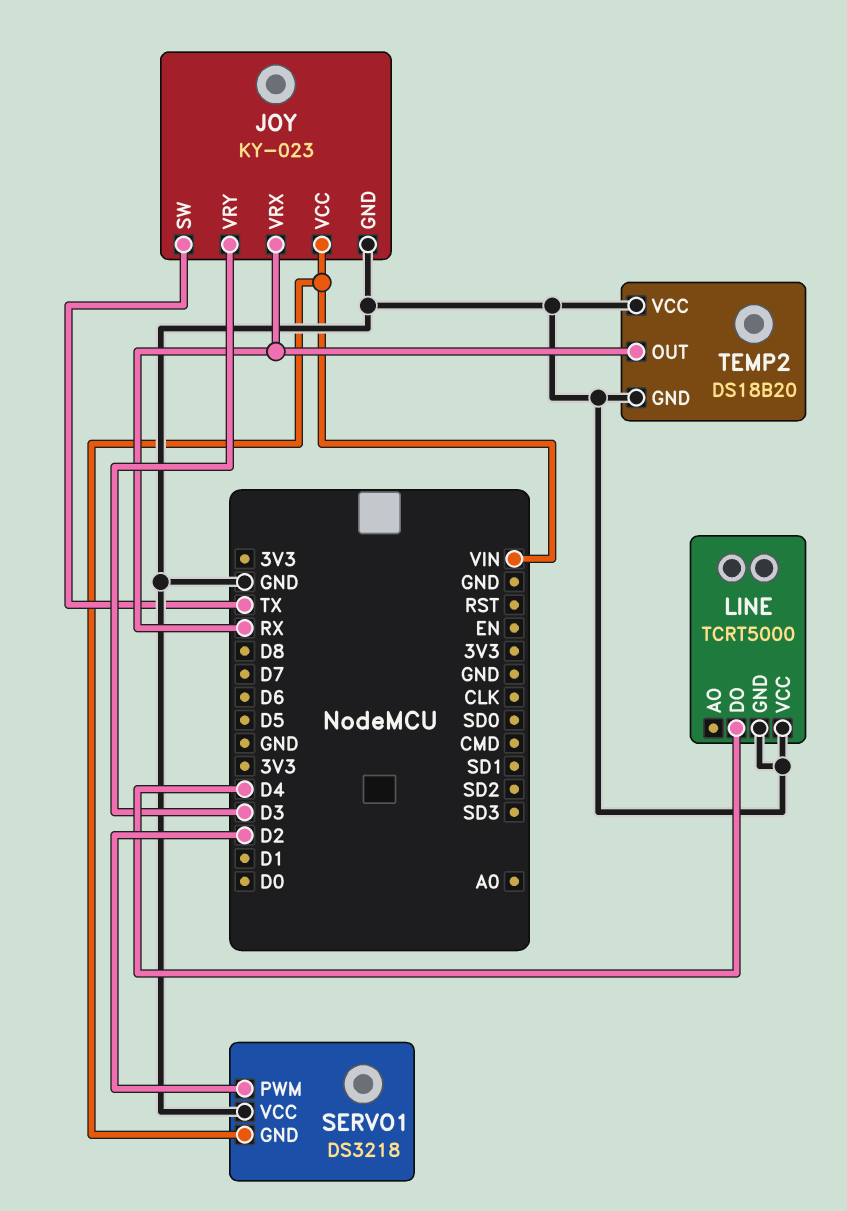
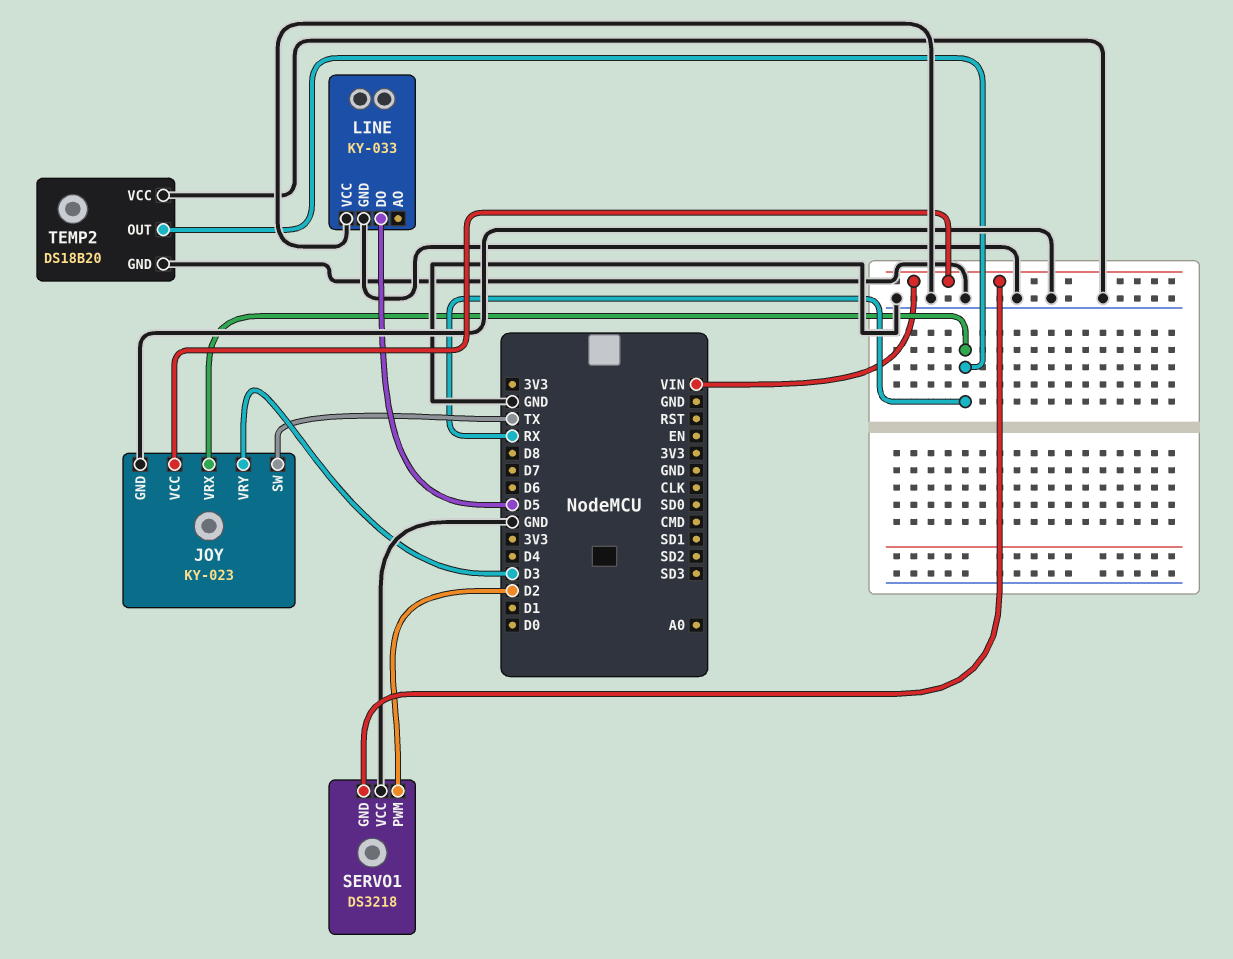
LINE: TCRT5000 -> KY-033
LINE pin DO: D4 -> D5

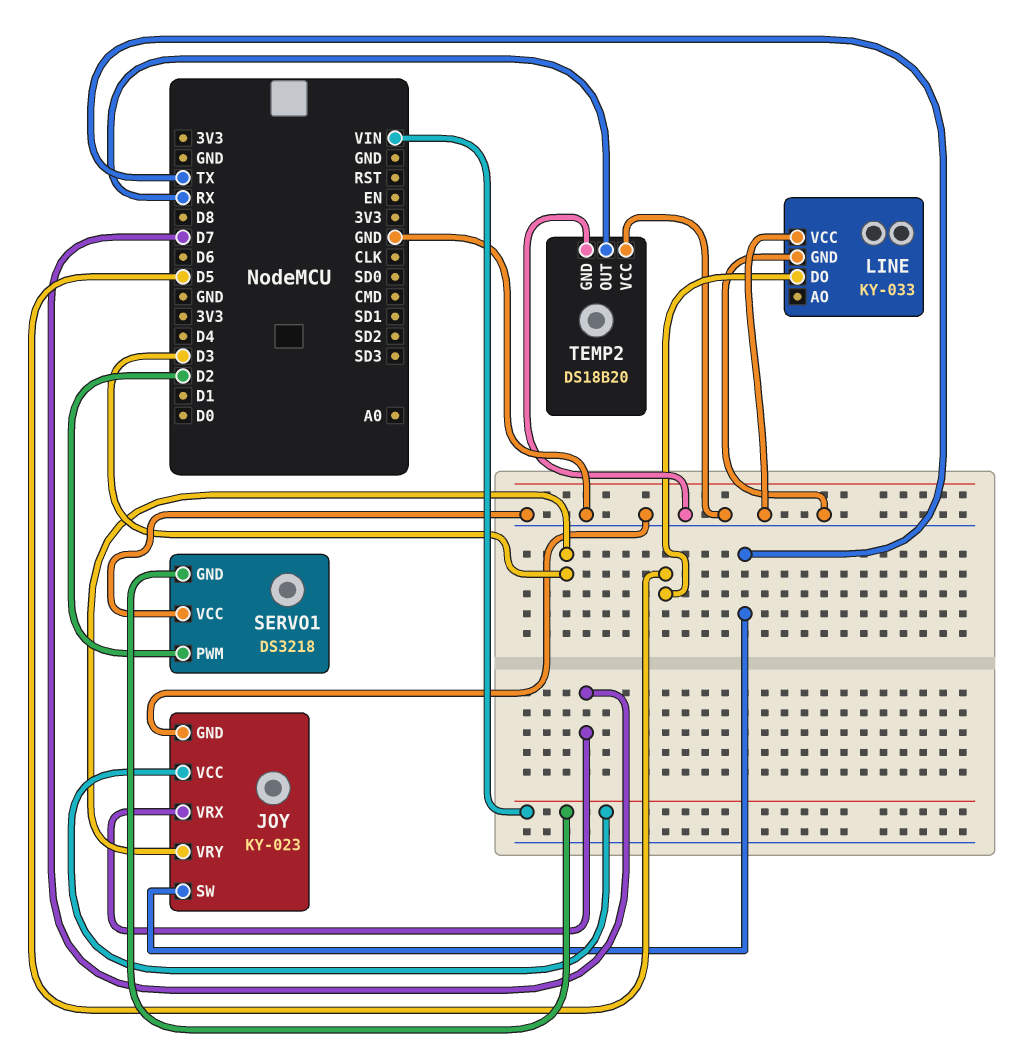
JOY pin VRX: RX -> D7

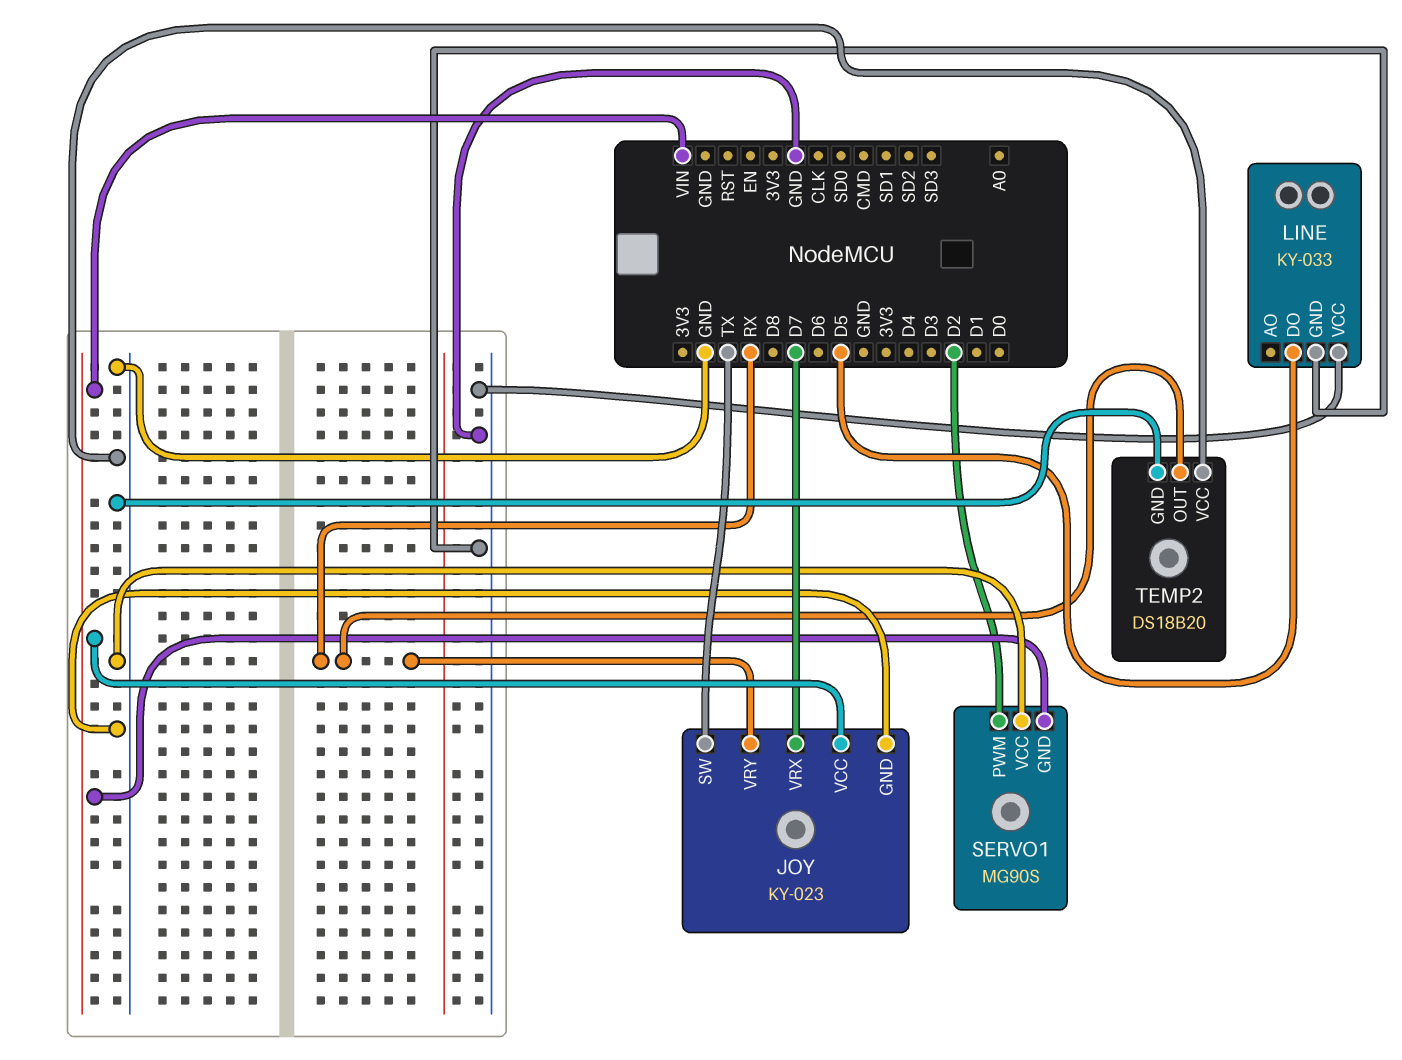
JOY pin VRY: D3 -> RX
SERVO1: DS3218 -> MG90S

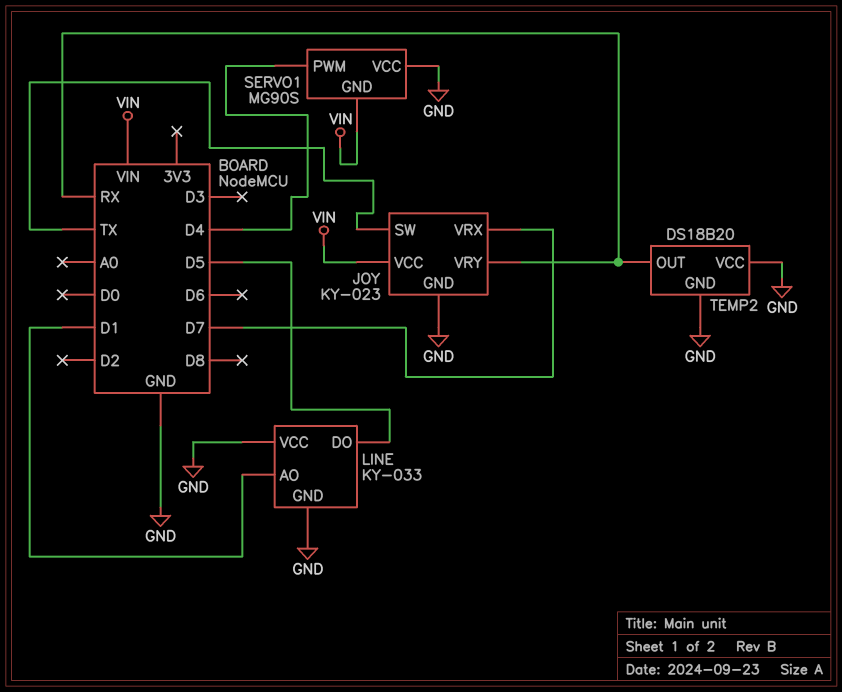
LINE pin AO: none -> D1
SERVO1 pin PWM: D2 -> D4

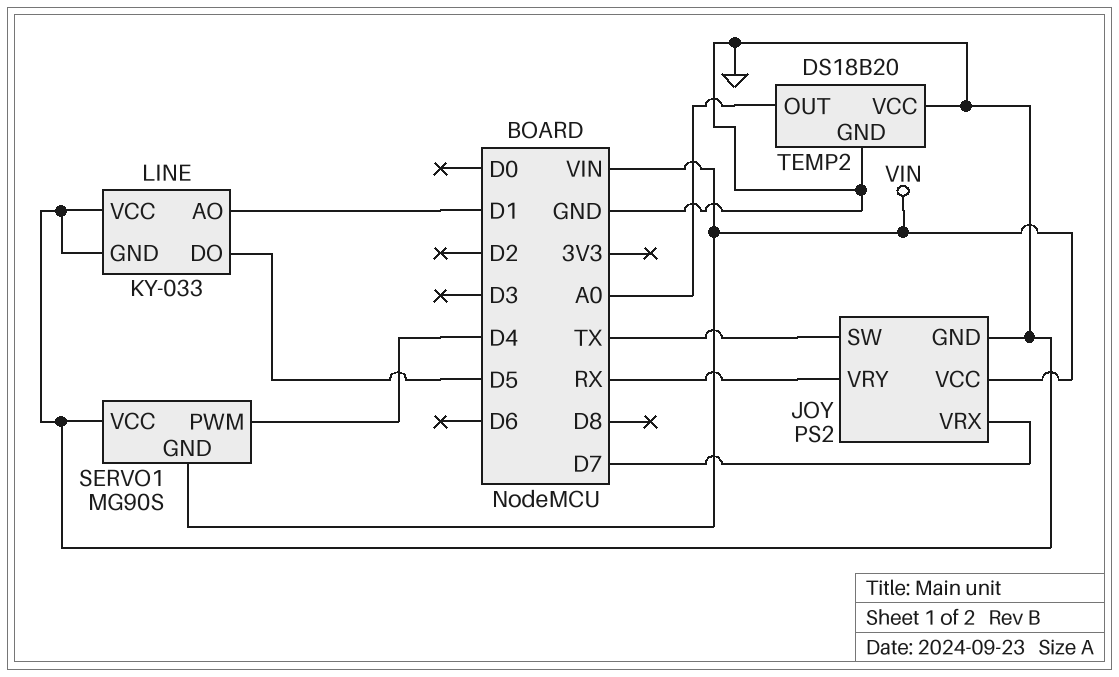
JOY: KY-023 -> PS2
TEMP2 pin OUT: RX -> A0

